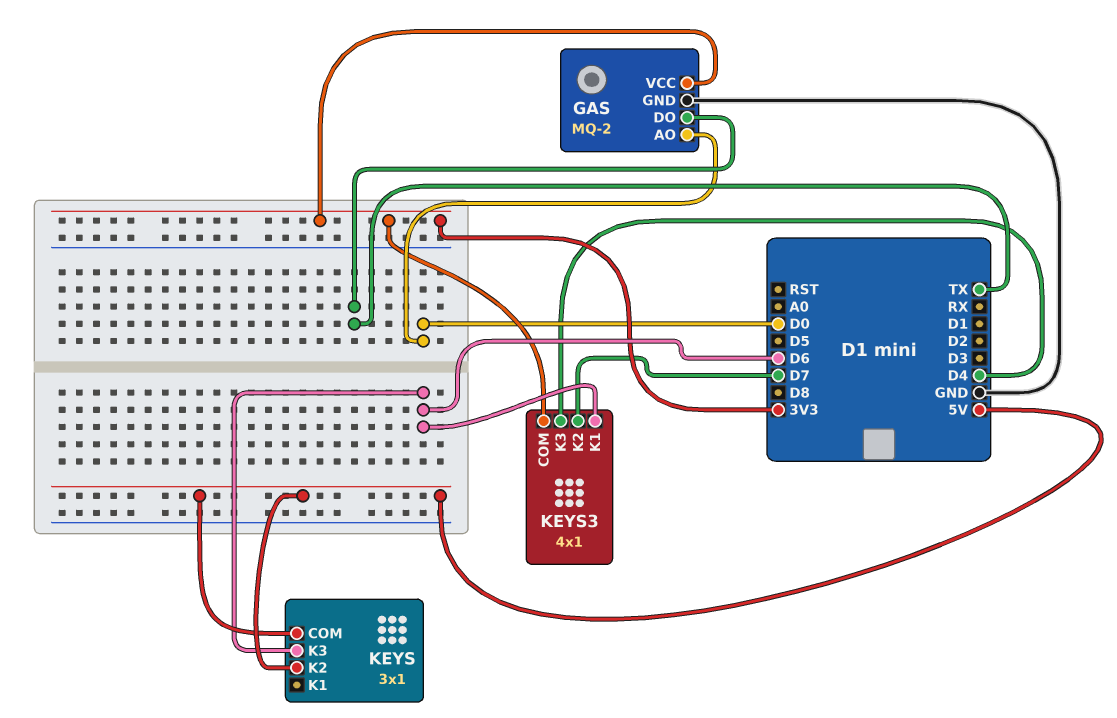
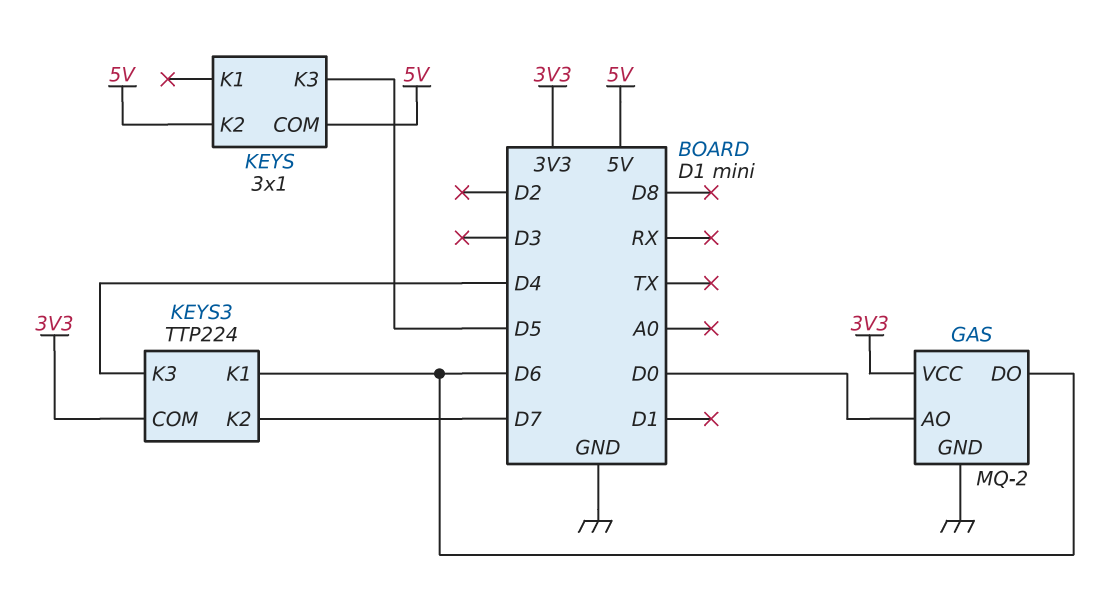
GAS pin DO: TX -> D6
KEYS pin K3: D6 -> D5
KEYS3: 4x1 -> TTP224

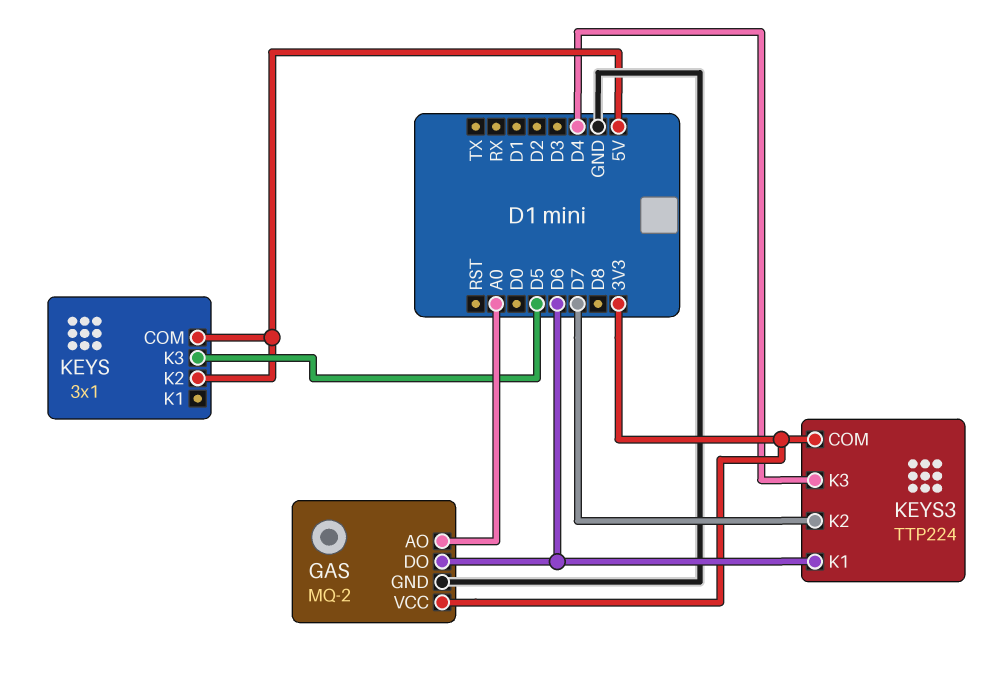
GAS pin AO: D0 -> A0

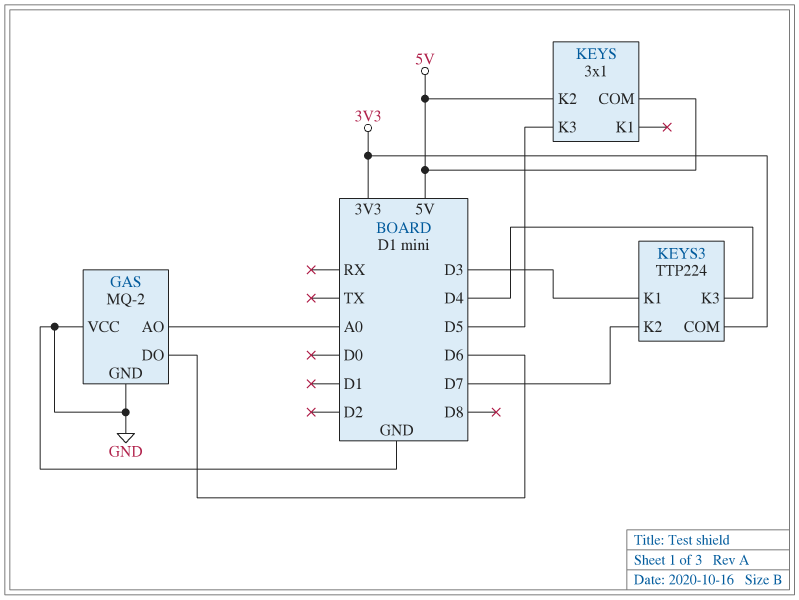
GAS pin VCC: 3V3 -> GND
KEYS3 pin K1: D6 -> D3

